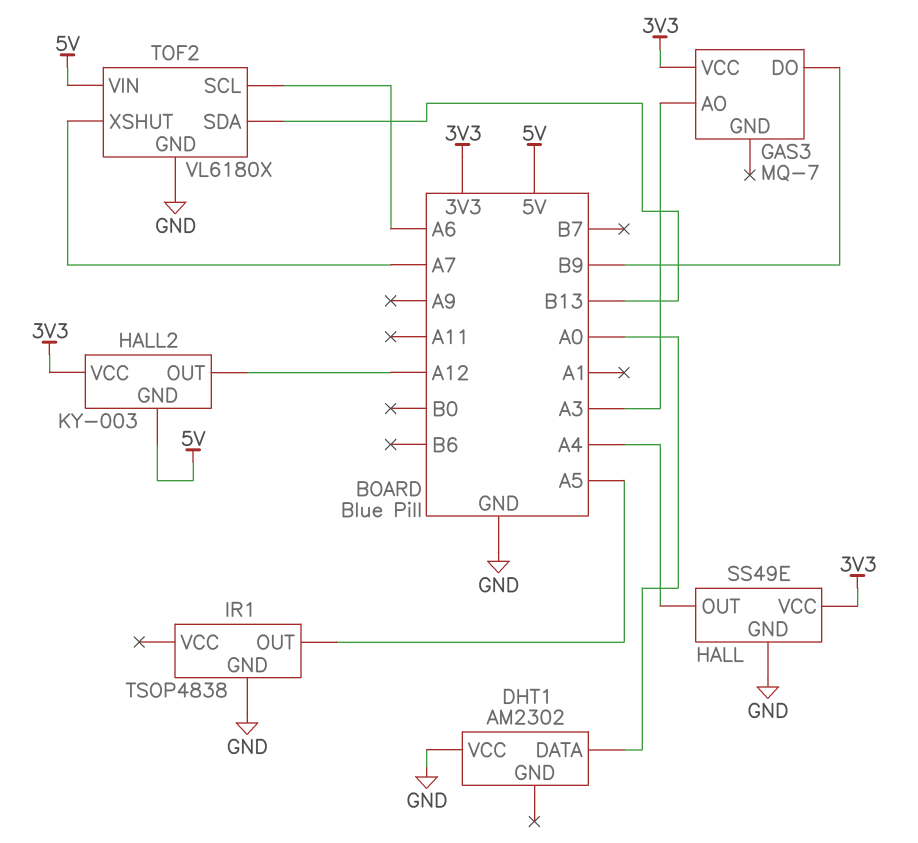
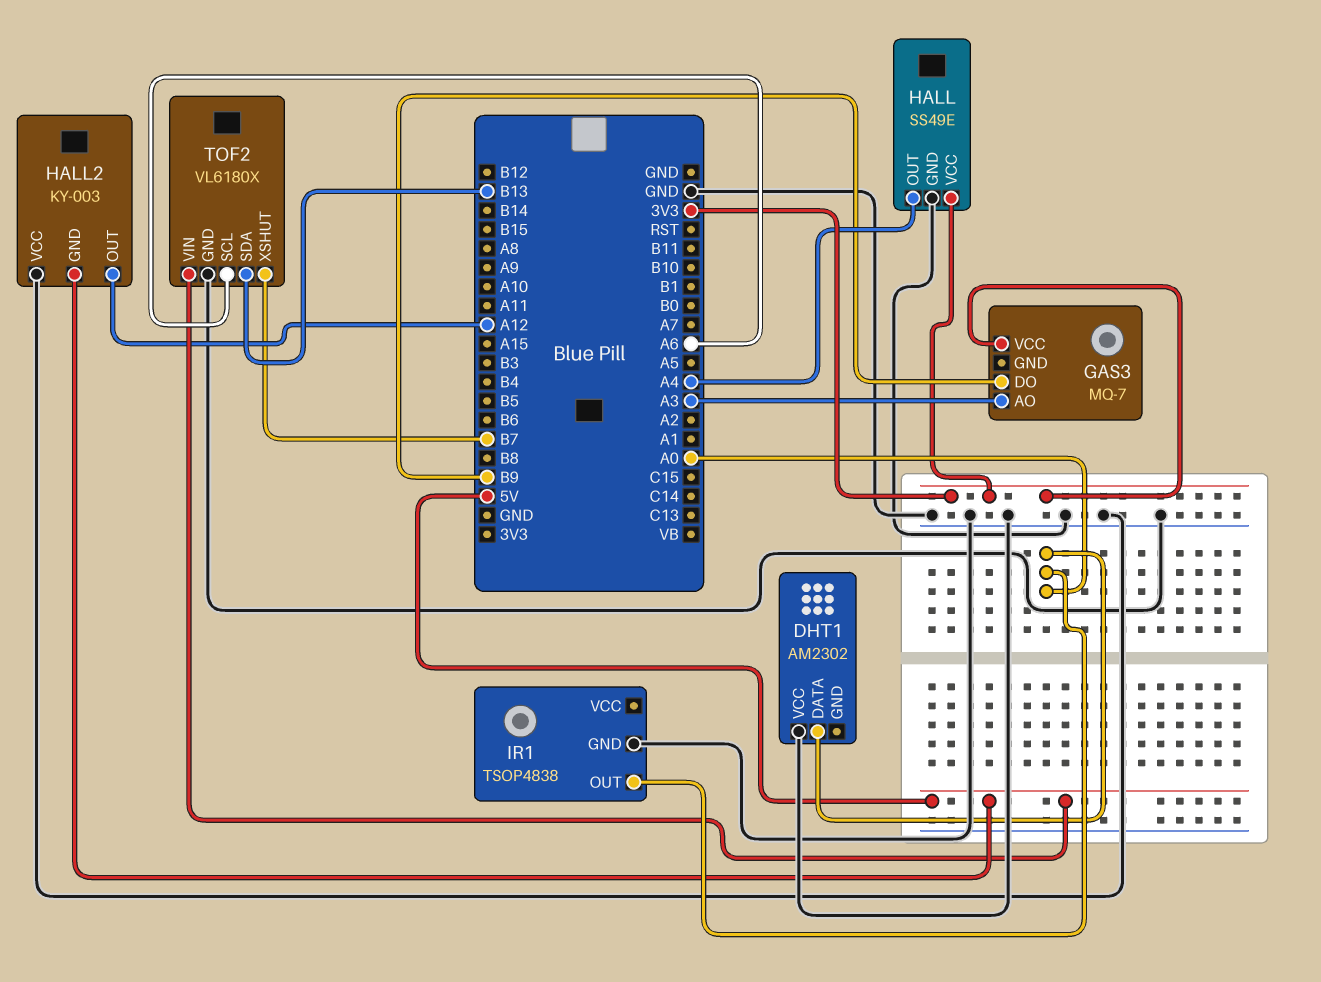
HALL2 pin VCC: 3V3 -> GND
IR1 pin OUT: A5 -> A0
TOF2 pin XSHUT: A7 -> B7

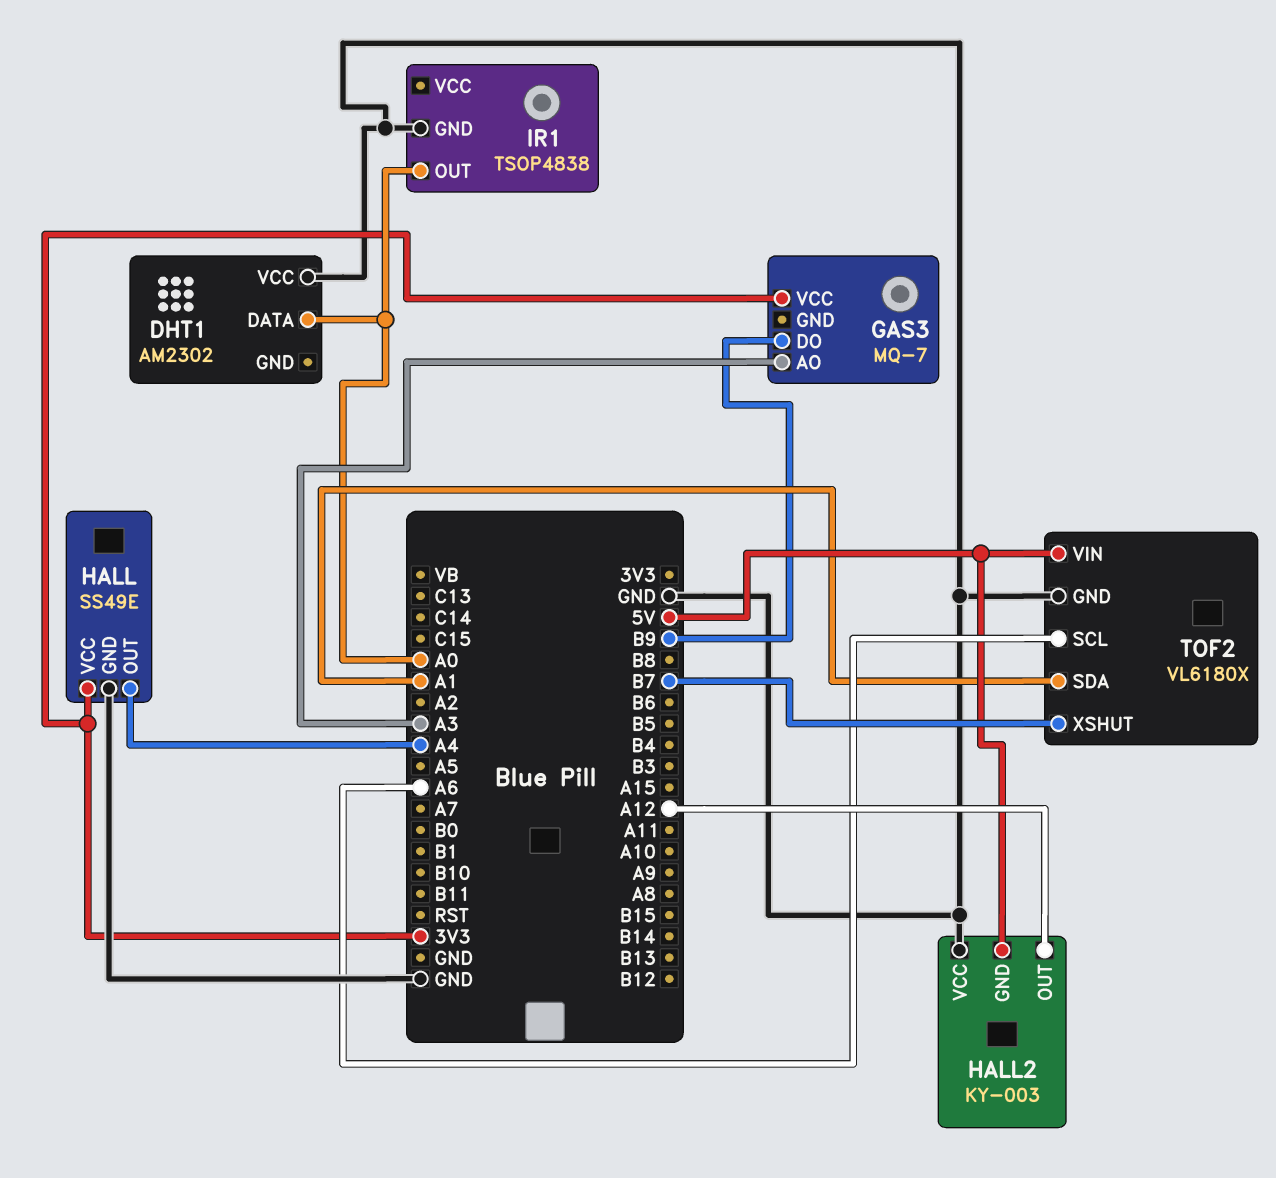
TOF2 pin SDA: B13 -> A1

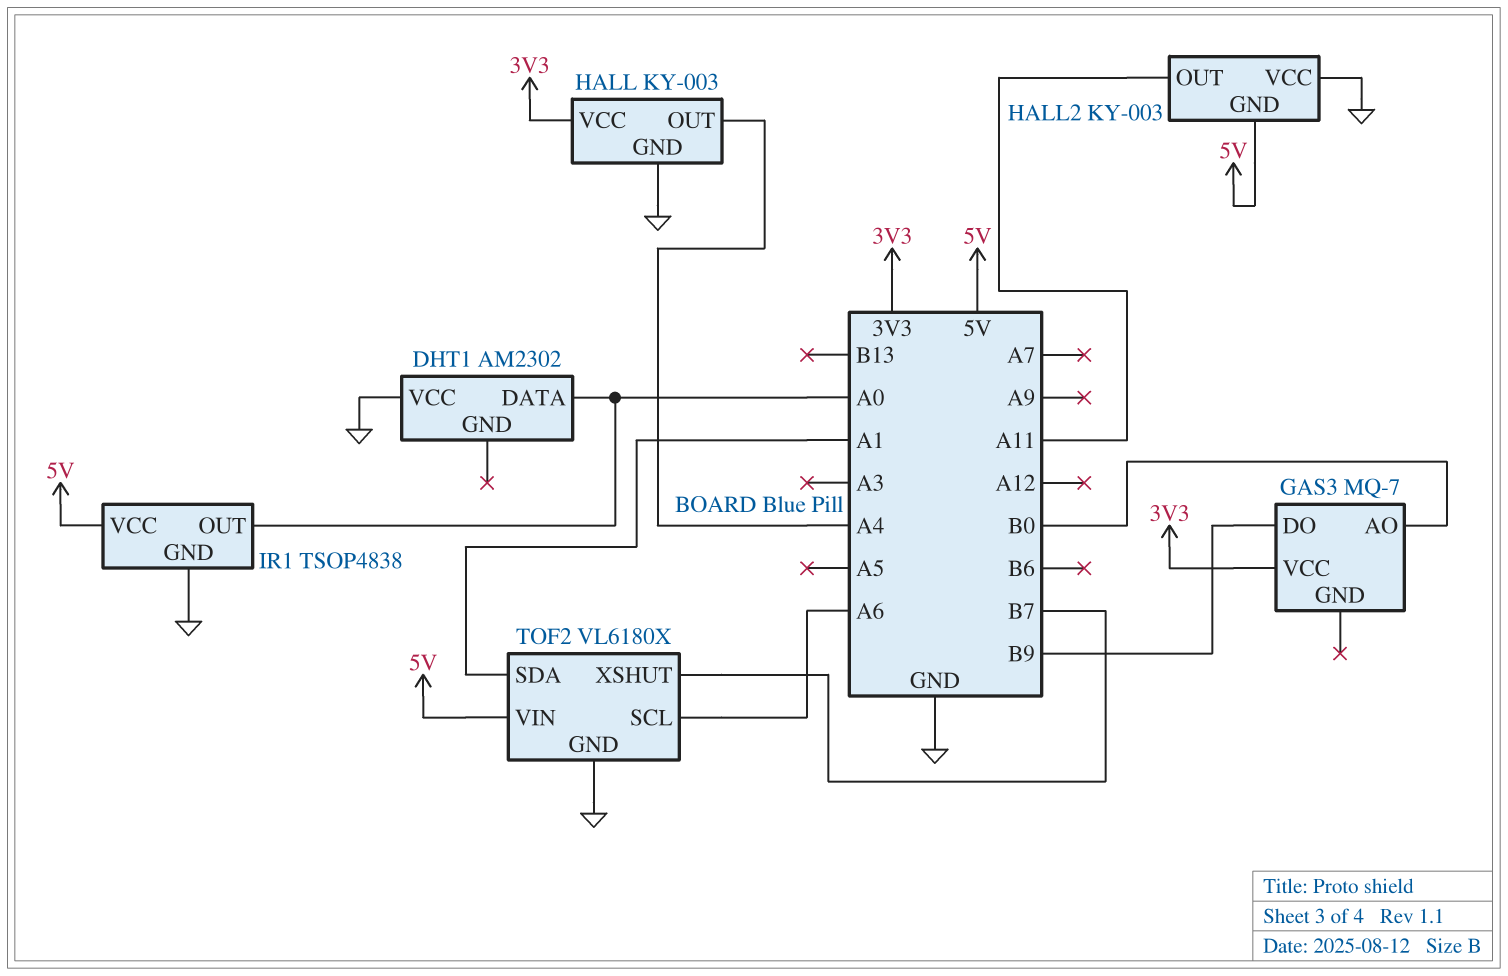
GAS3 pin AO: A3 -> B0
HALL: SS49E -> KY-003
HALL2 pin OUT: A12 -> A11
IR1 pin VCC: none -> 5V

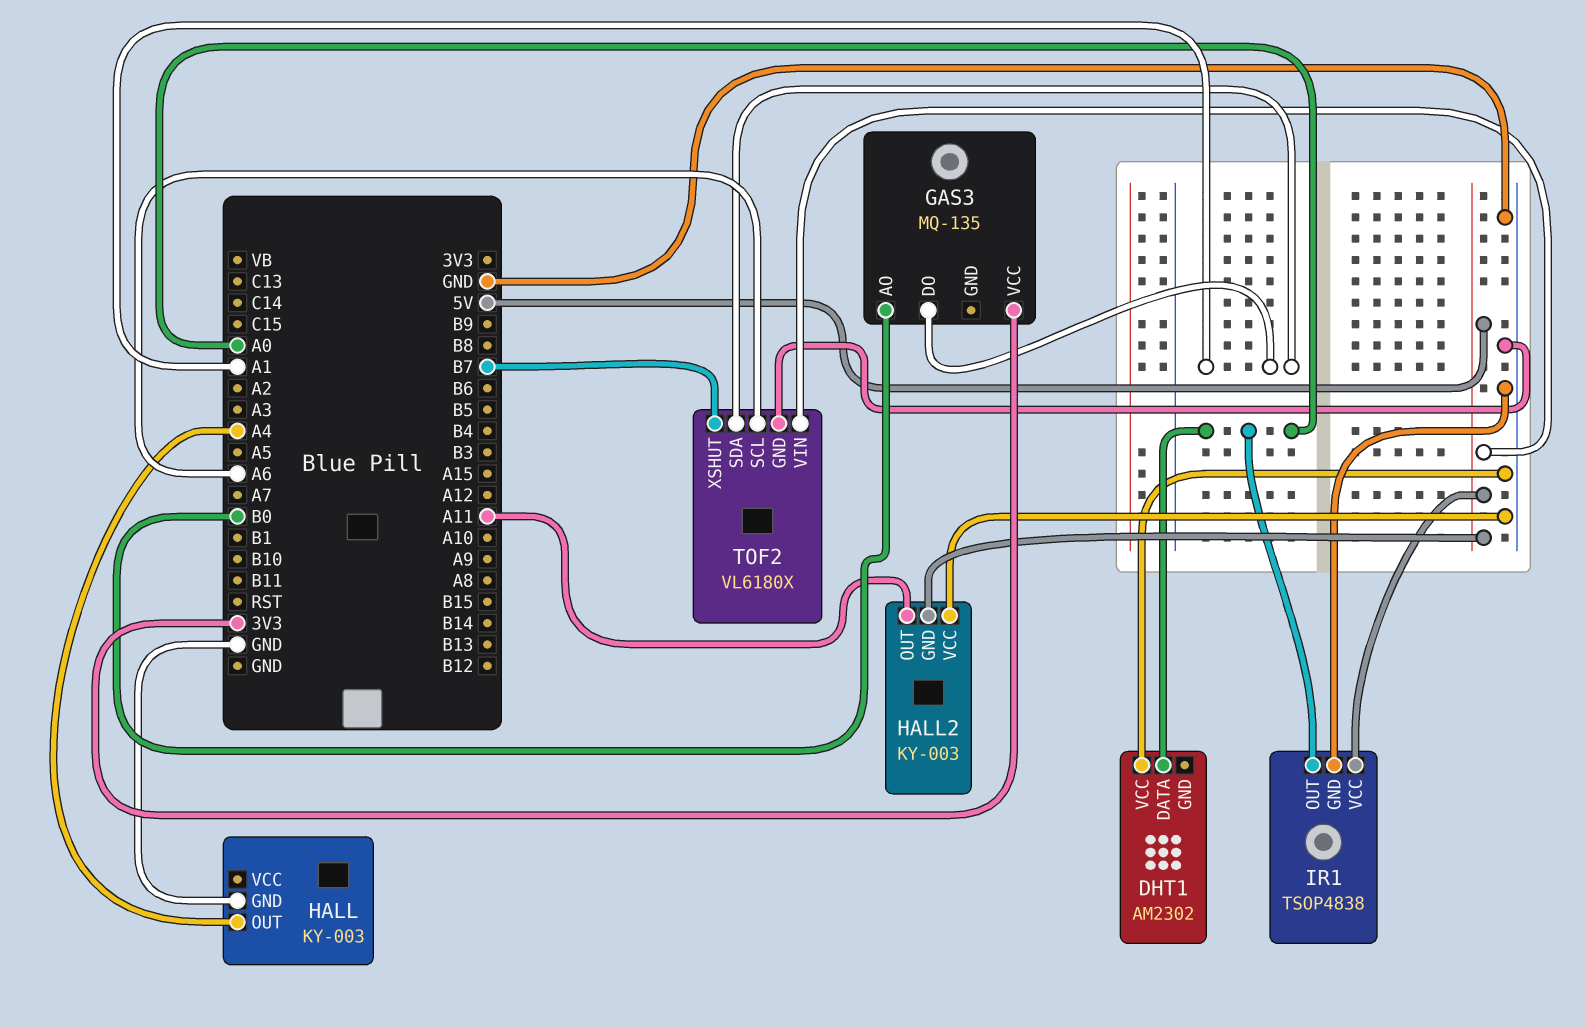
GAS3: MQ-7 -> MQ-135
GAS3 pin DO: B9 -> A1
HALL pin VCC: 3V3 -> none

